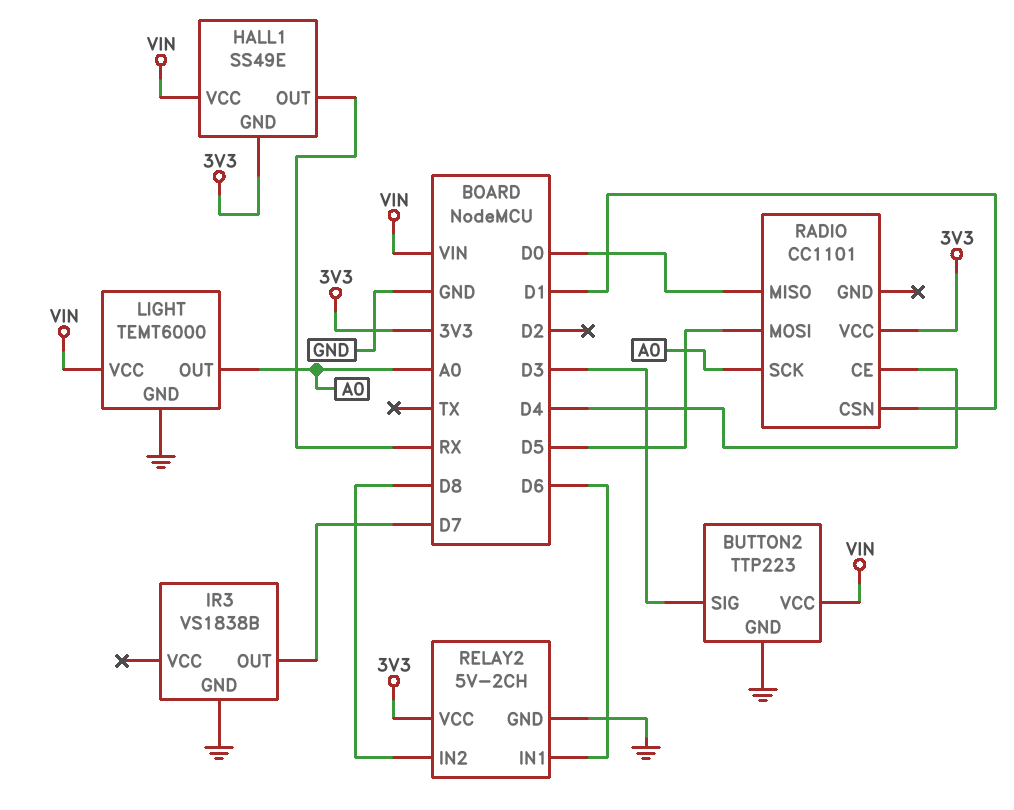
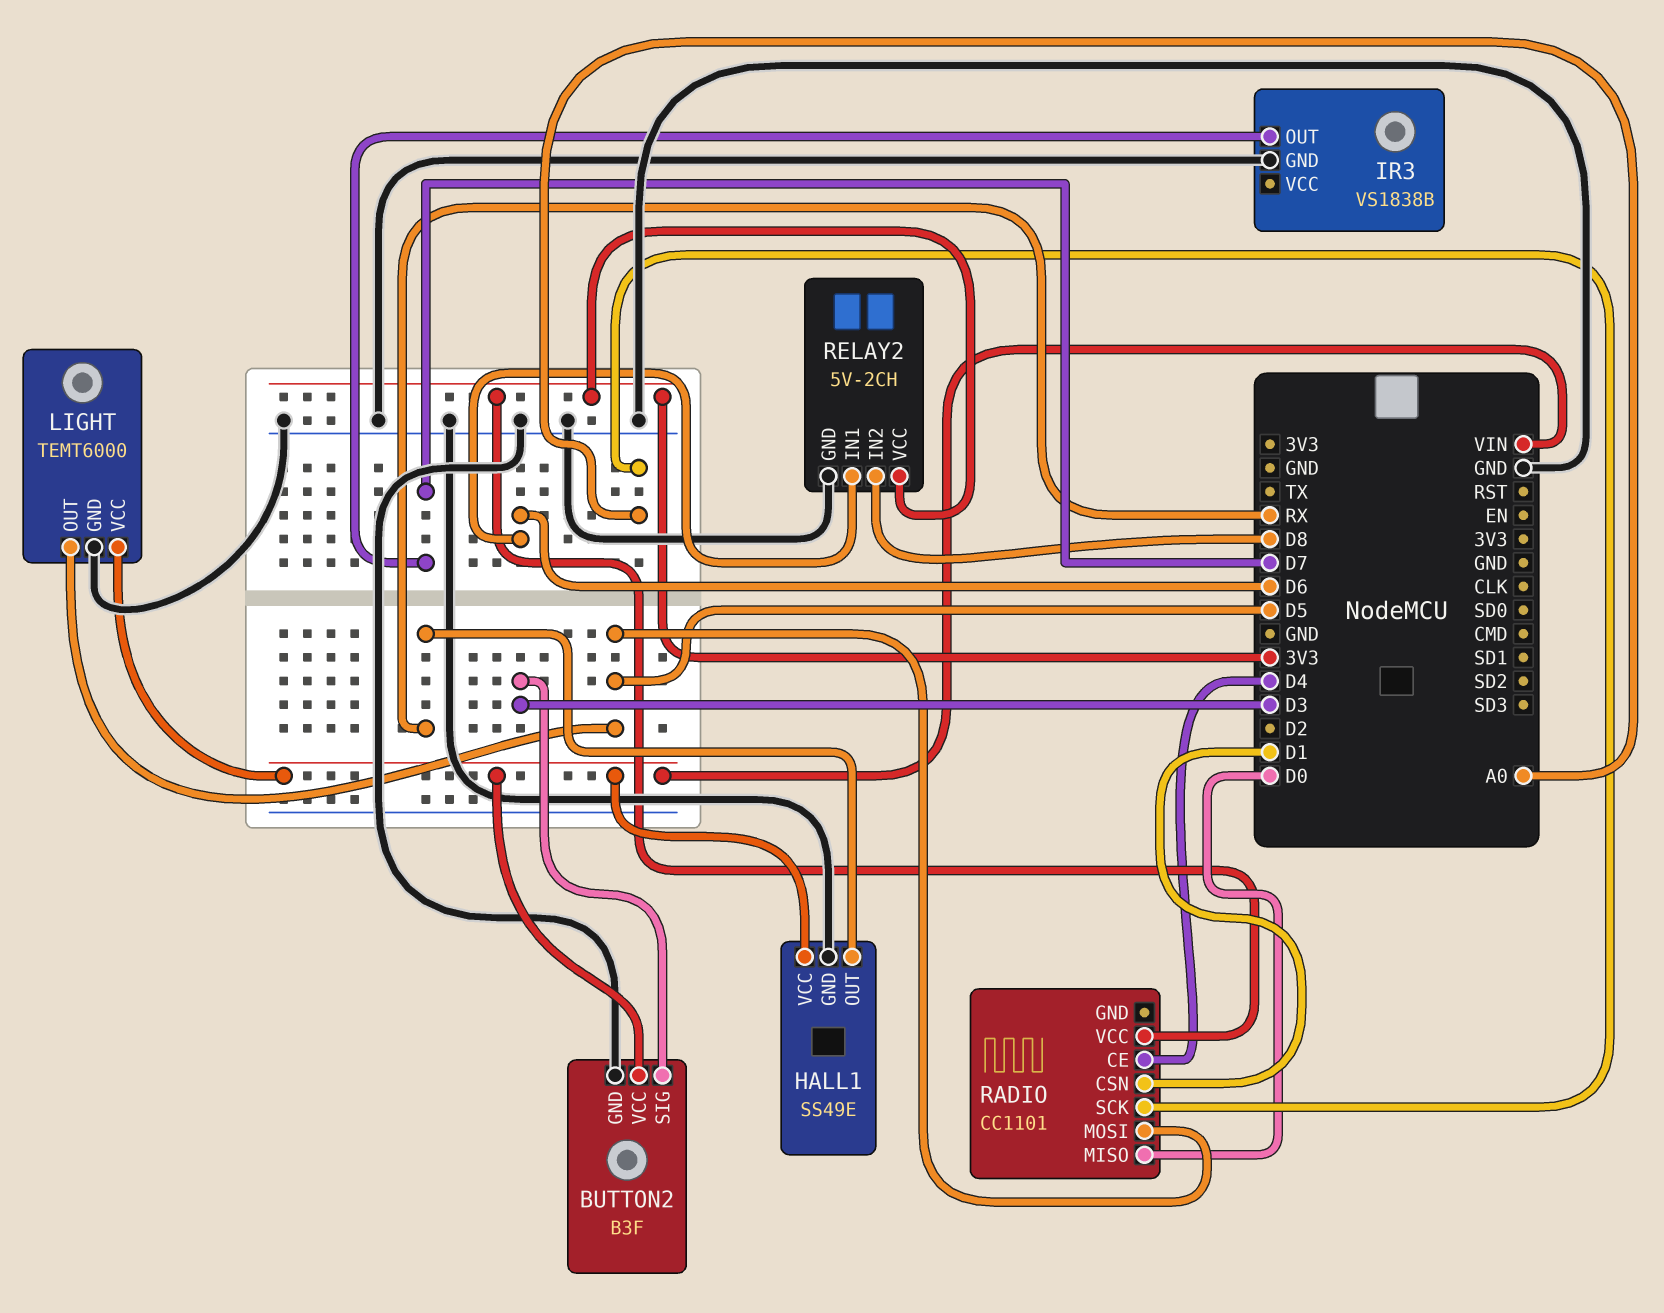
BUTTON2: TTP223 -> B3F
HALL1 pin GND: 3V3 -> GND
LIGHT pin OUT: A0 -> D5

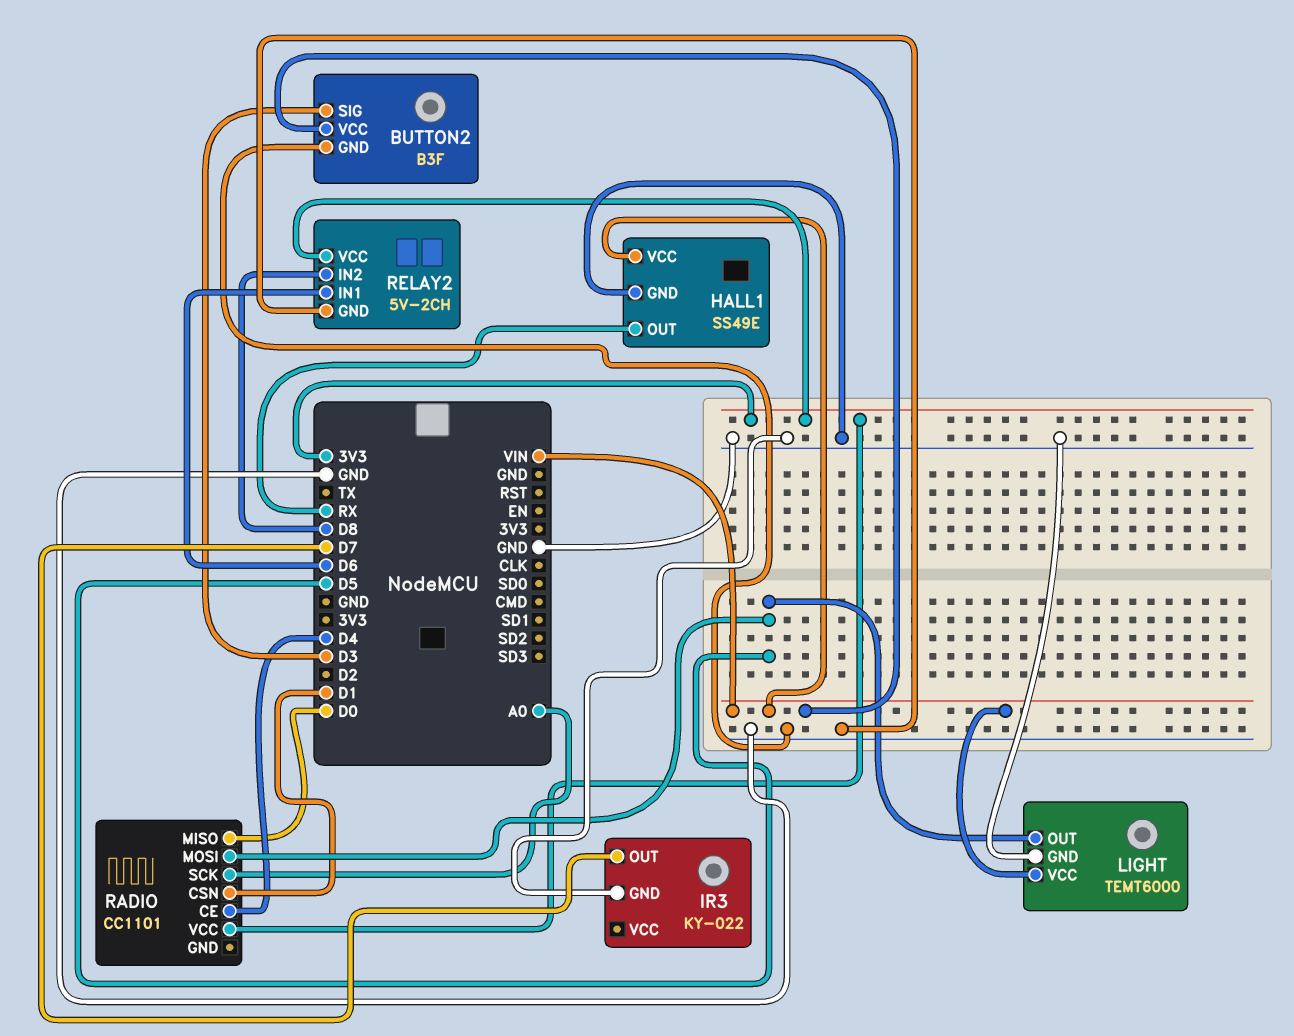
IR3: VS1838B -> KY-022

